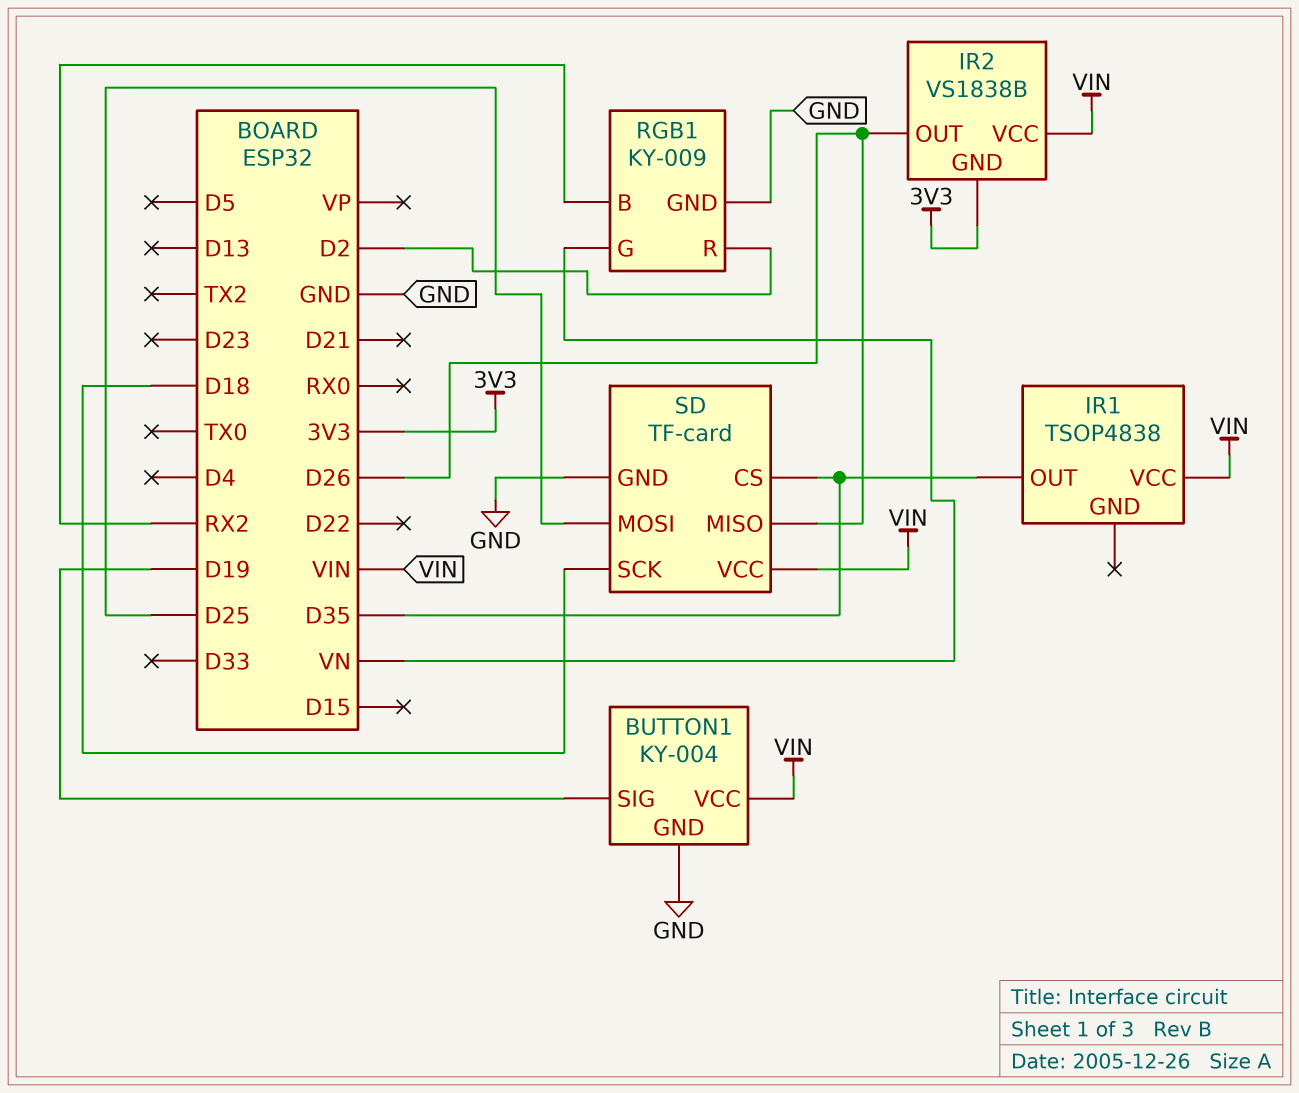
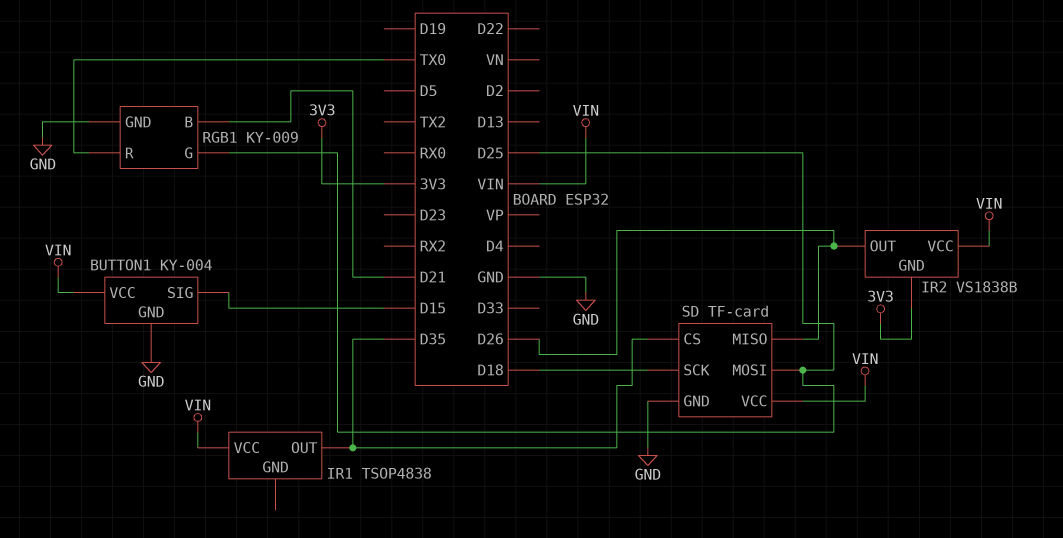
BUTTON1 pin SIG: D19 -> D15
RGB1 pin B: RX2 -> D21
RGB1 pin G: VN -> D25
RGB1 pin R: D2 -> TX0

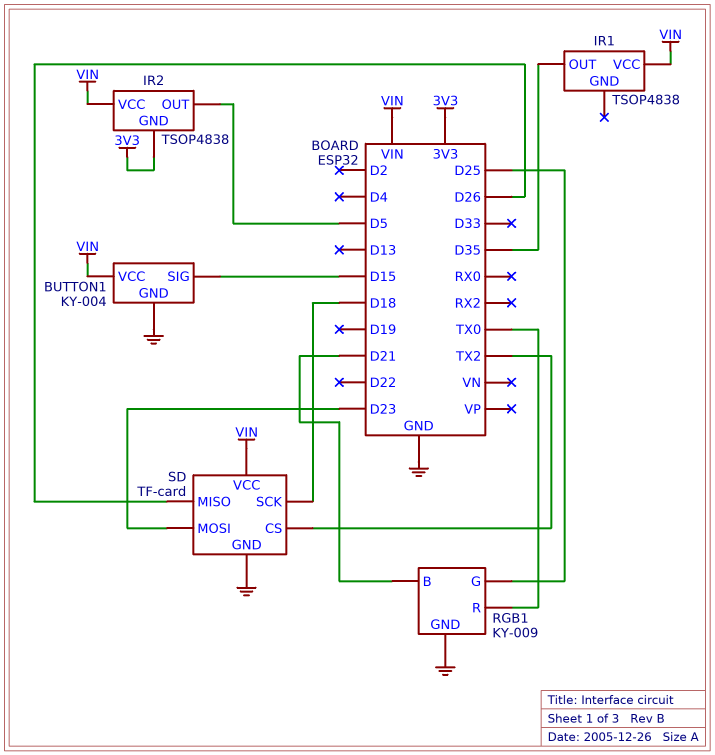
IR2: VS1838B -> TSOP4838
IR2 pin OUT: D26 -> D5
SD pin CS: D35 -> TX2
SD pin MOSI: D25 -> D23

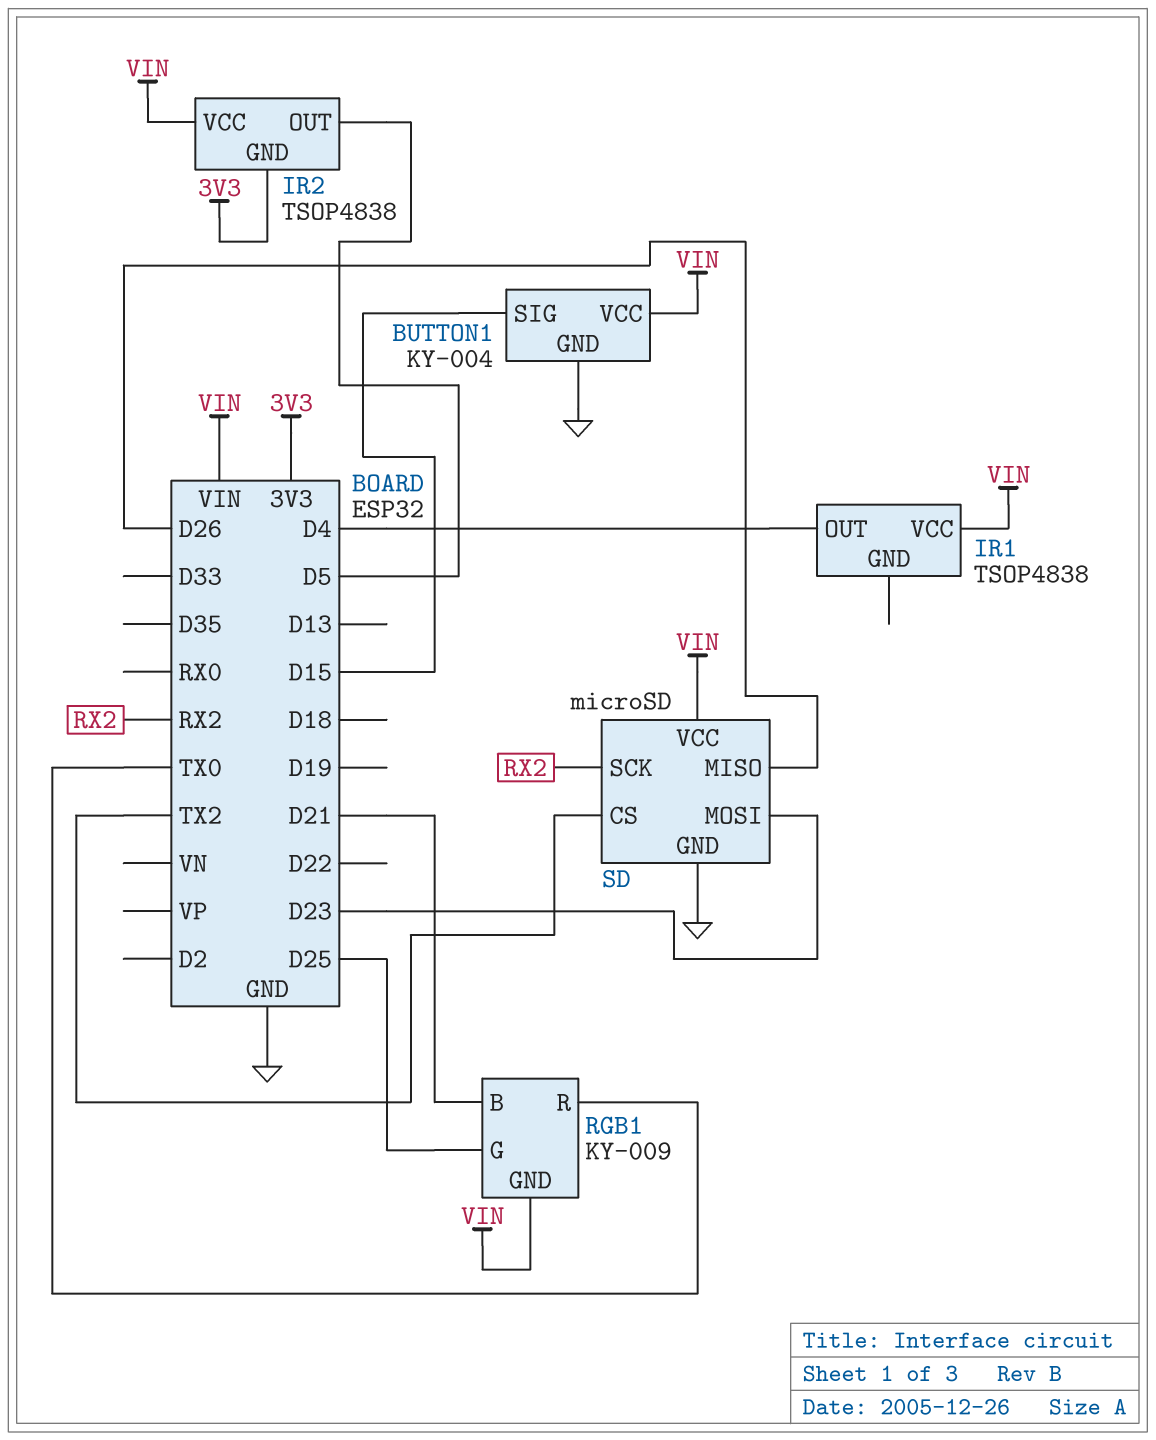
IR1 pin OUT: D35 -> D4
RGB1 pin GND: GND -> VIN
SD: TF-card -> microSD
SD pin SCK: D18 -> RX2

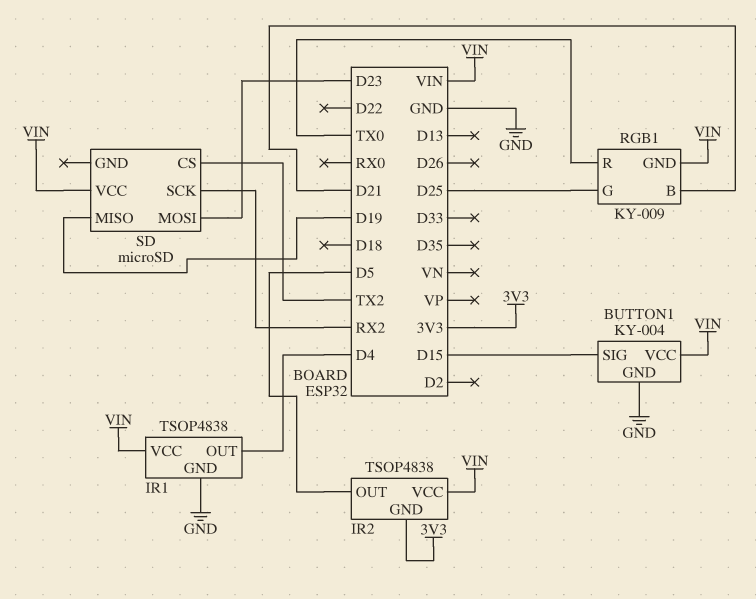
IR1 pin GND: none -> GND
SD pin GND: GND -> none
SD pin MISO: D26 -> D19

